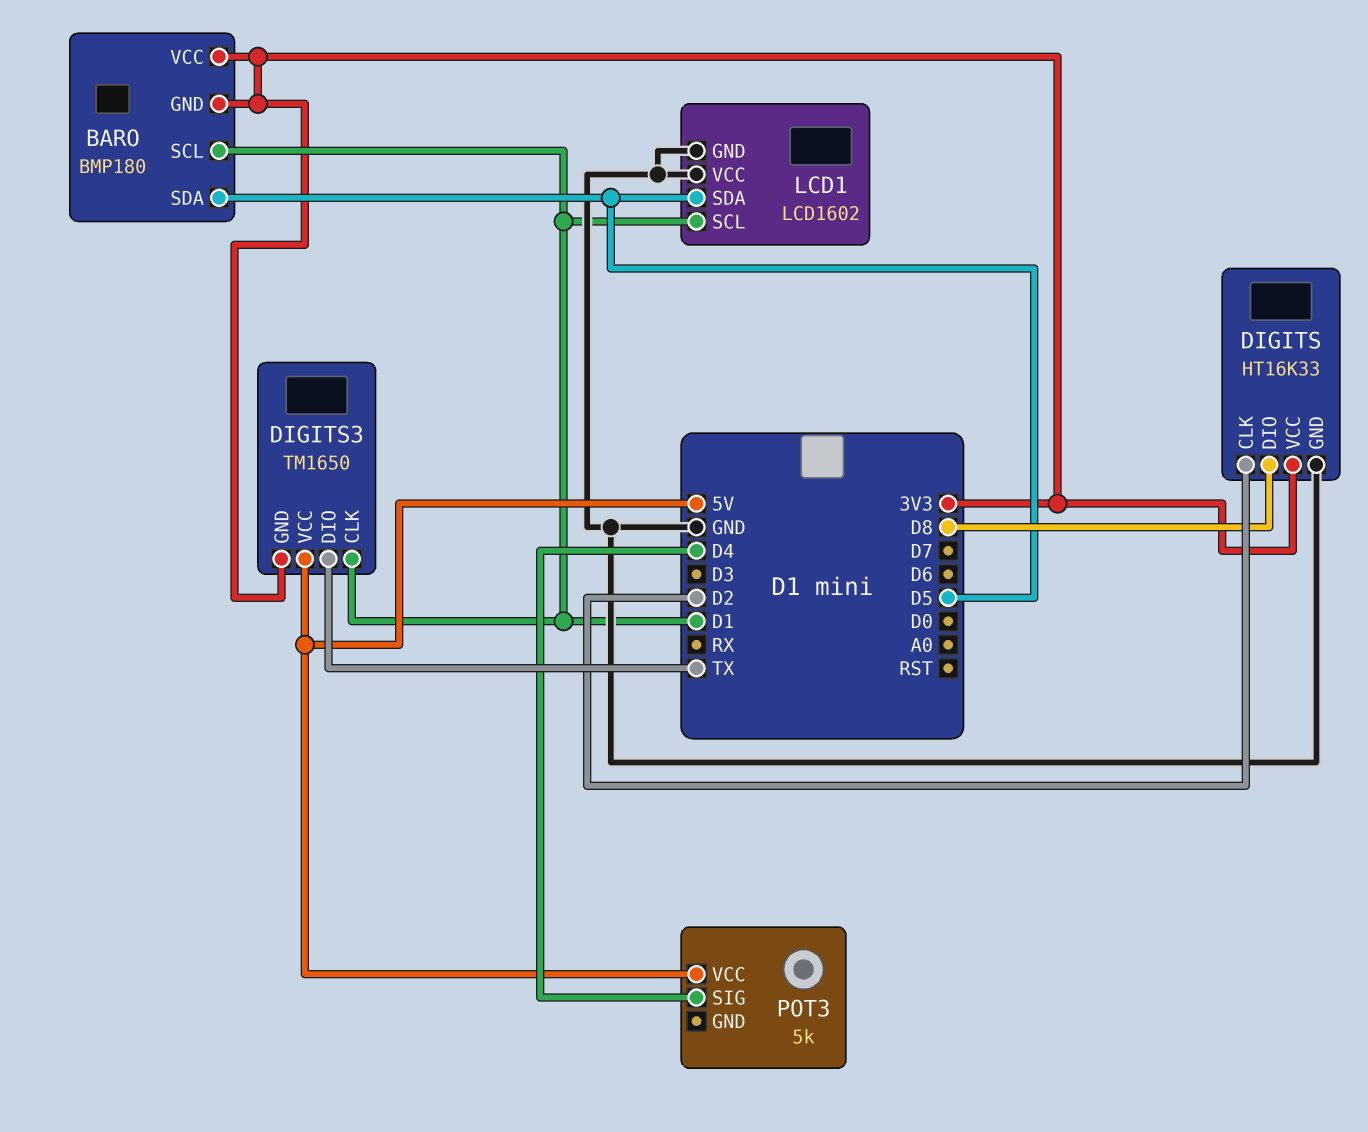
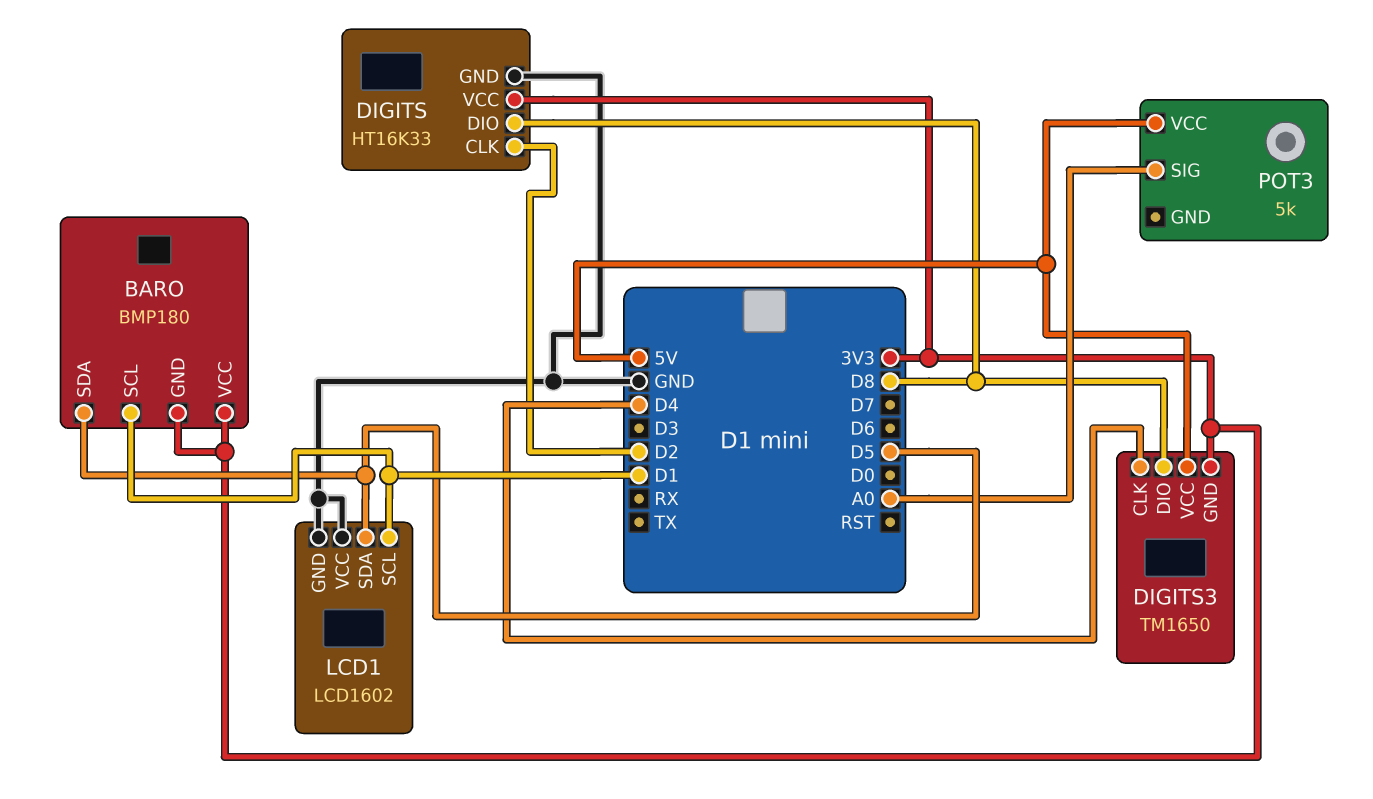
DIGITS3 pin CLK: D1 -> D4
DIGITS3 pin DIO: TX -> D8
POT3 pin SIG: D4 -> A0

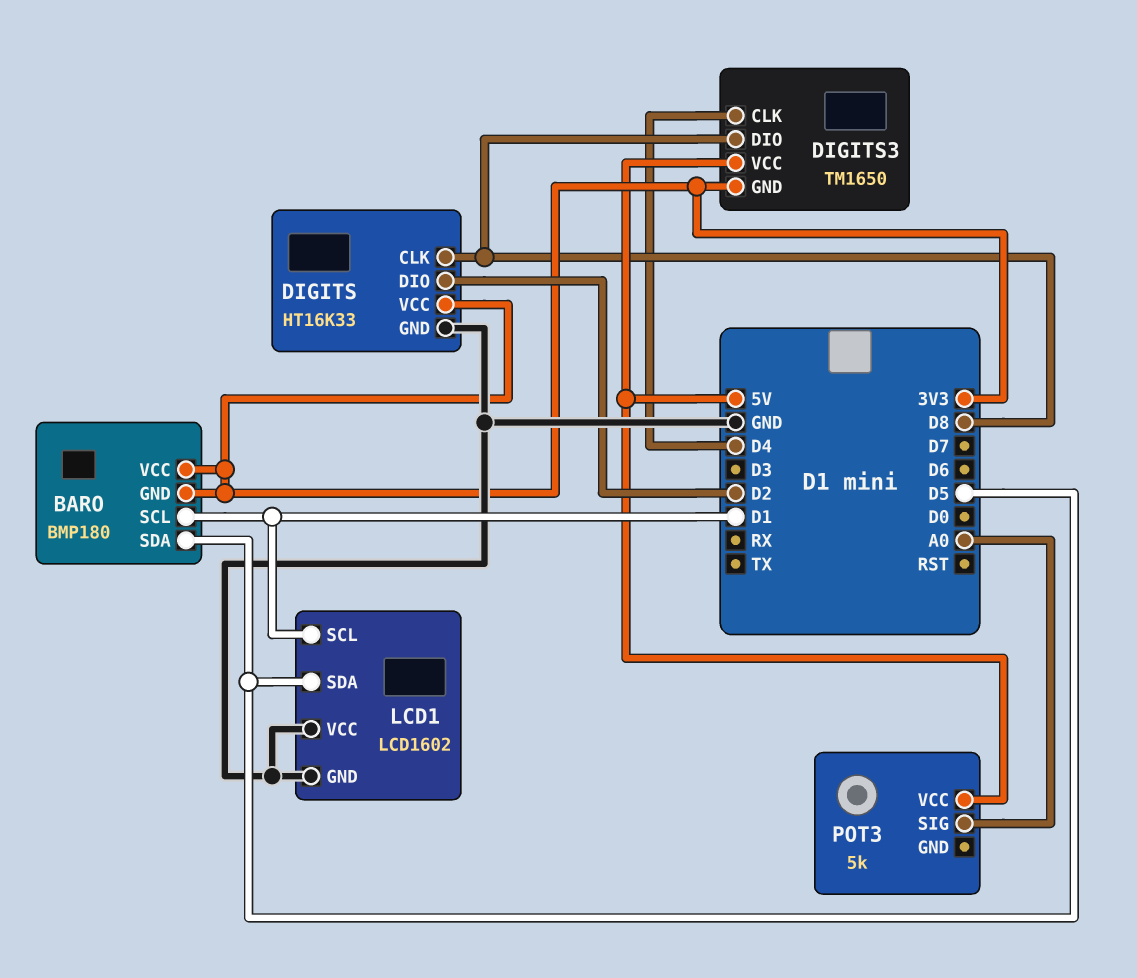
DIGITS pin CLK: D2 -> D8
DIGITS pin DIO: D8 -> D2

